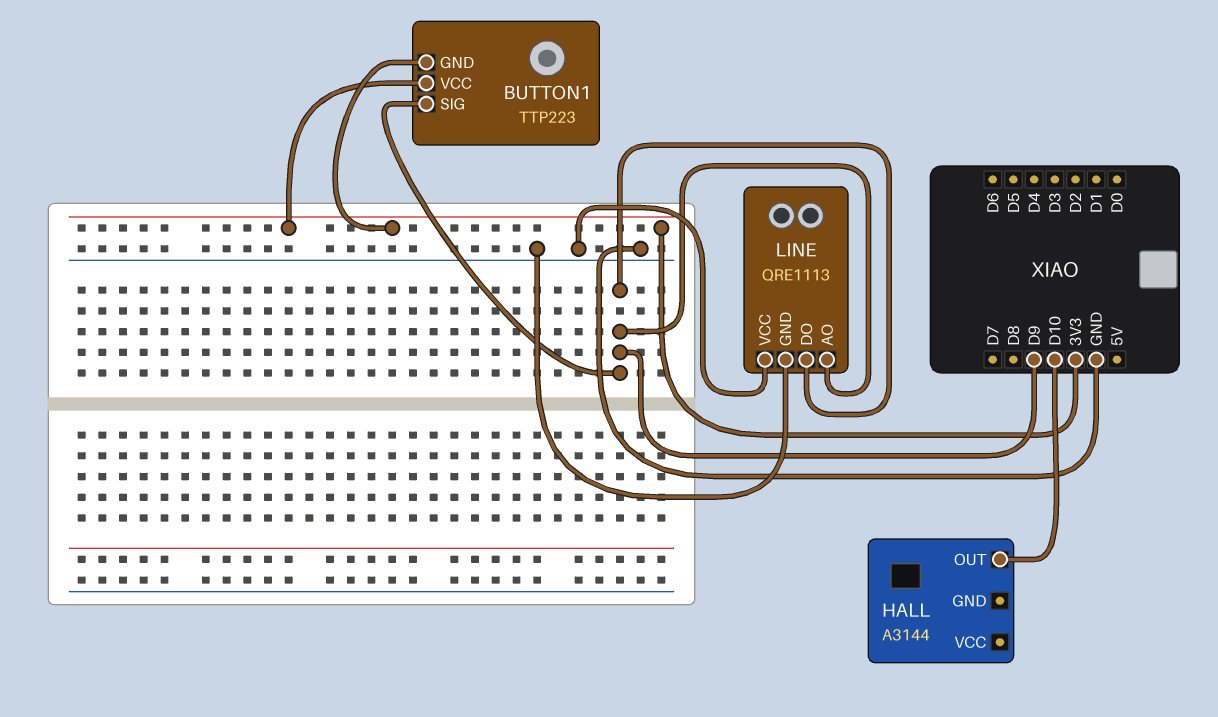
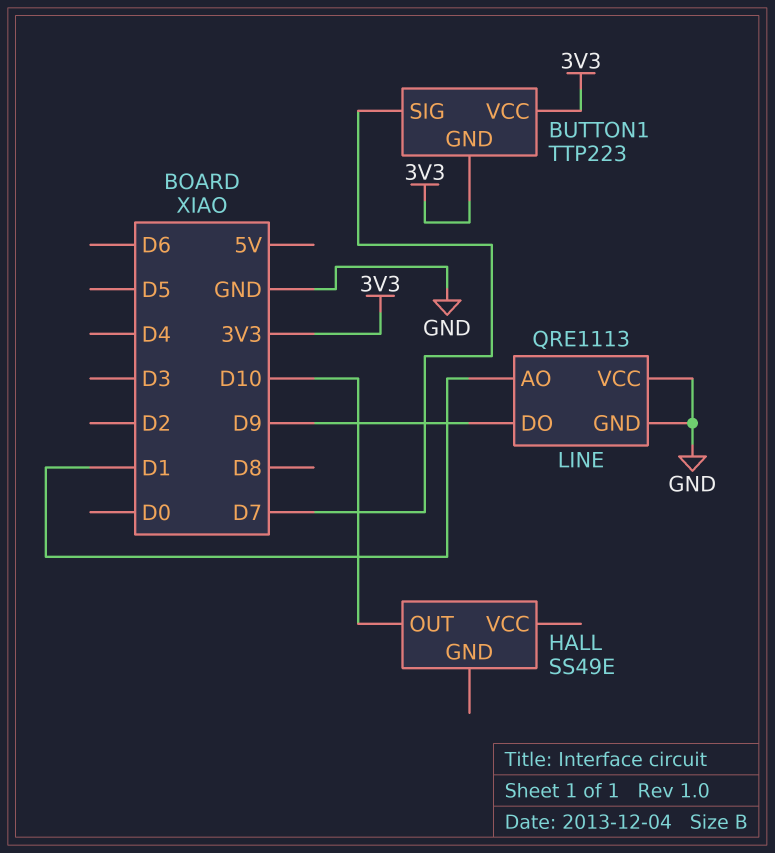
BUTTON1 pin SIG: D9 -> D7
HALL: A3144 -> SS49E
LINE pin AO: D9 -> D1

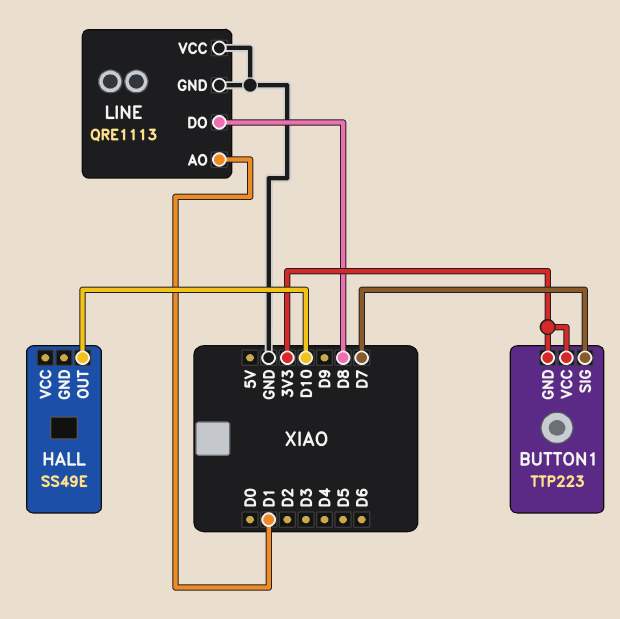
LINE pin DO: D9 -> D8

